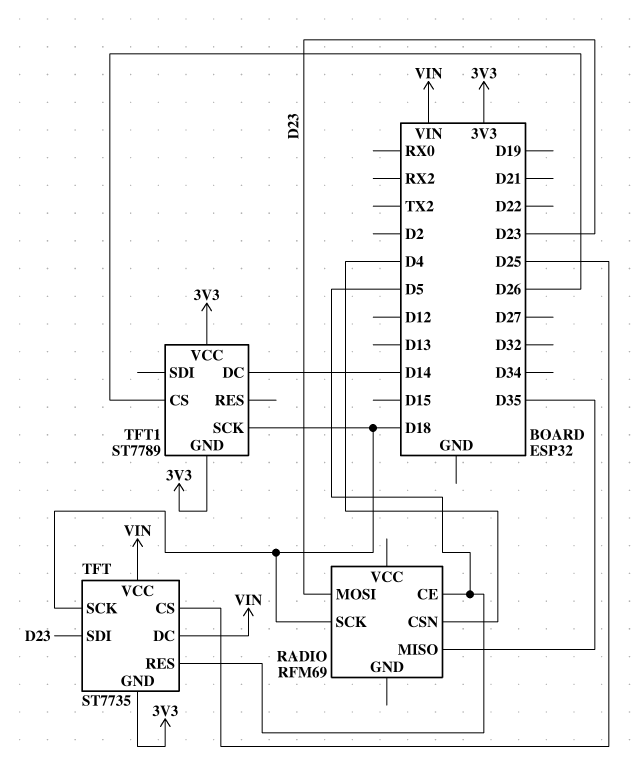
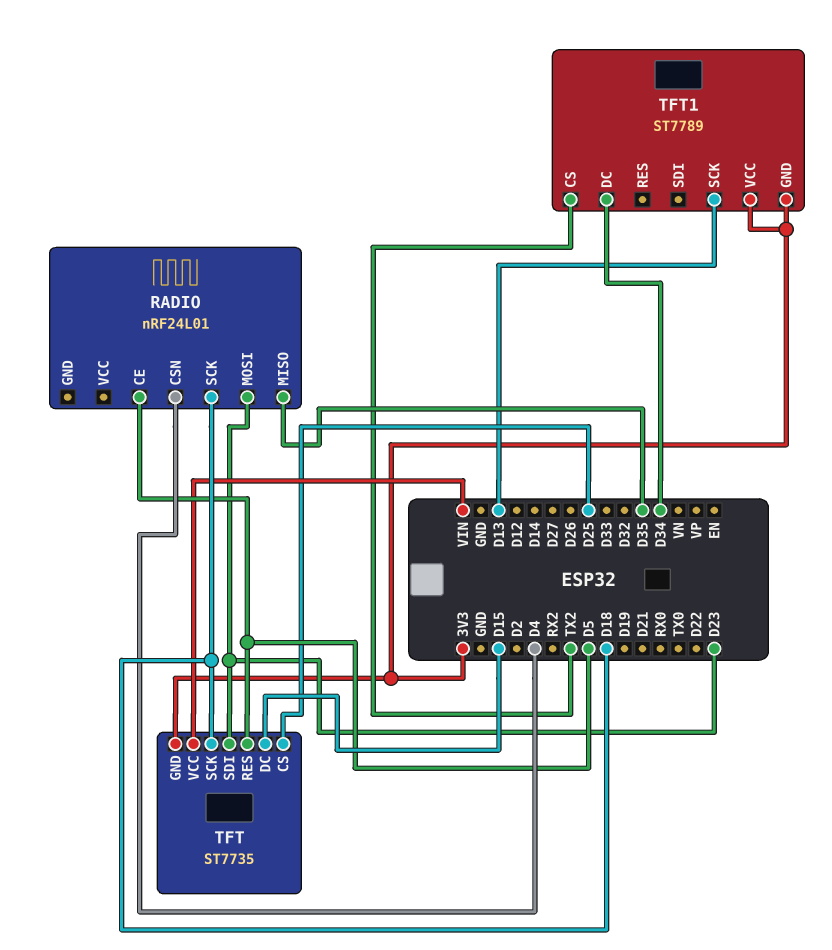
RADIO: RFM69 -> nRF24L01
TFT pin DC: VIN -> D15
TFT1 pin CS: D26 -> TX2
TFT1 pin DC: D14 -> D34
TFT1 pin SCK: D18 -> D13

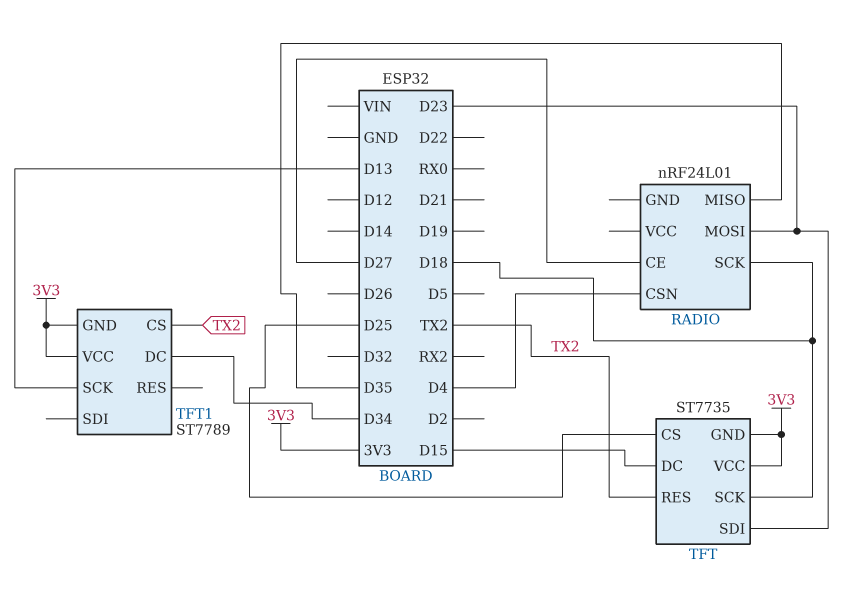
RADIO pin CE: D5 -> D27
TFT pin RES: D5 -> TX2
TFT pin VCC: VIN -> 3V3

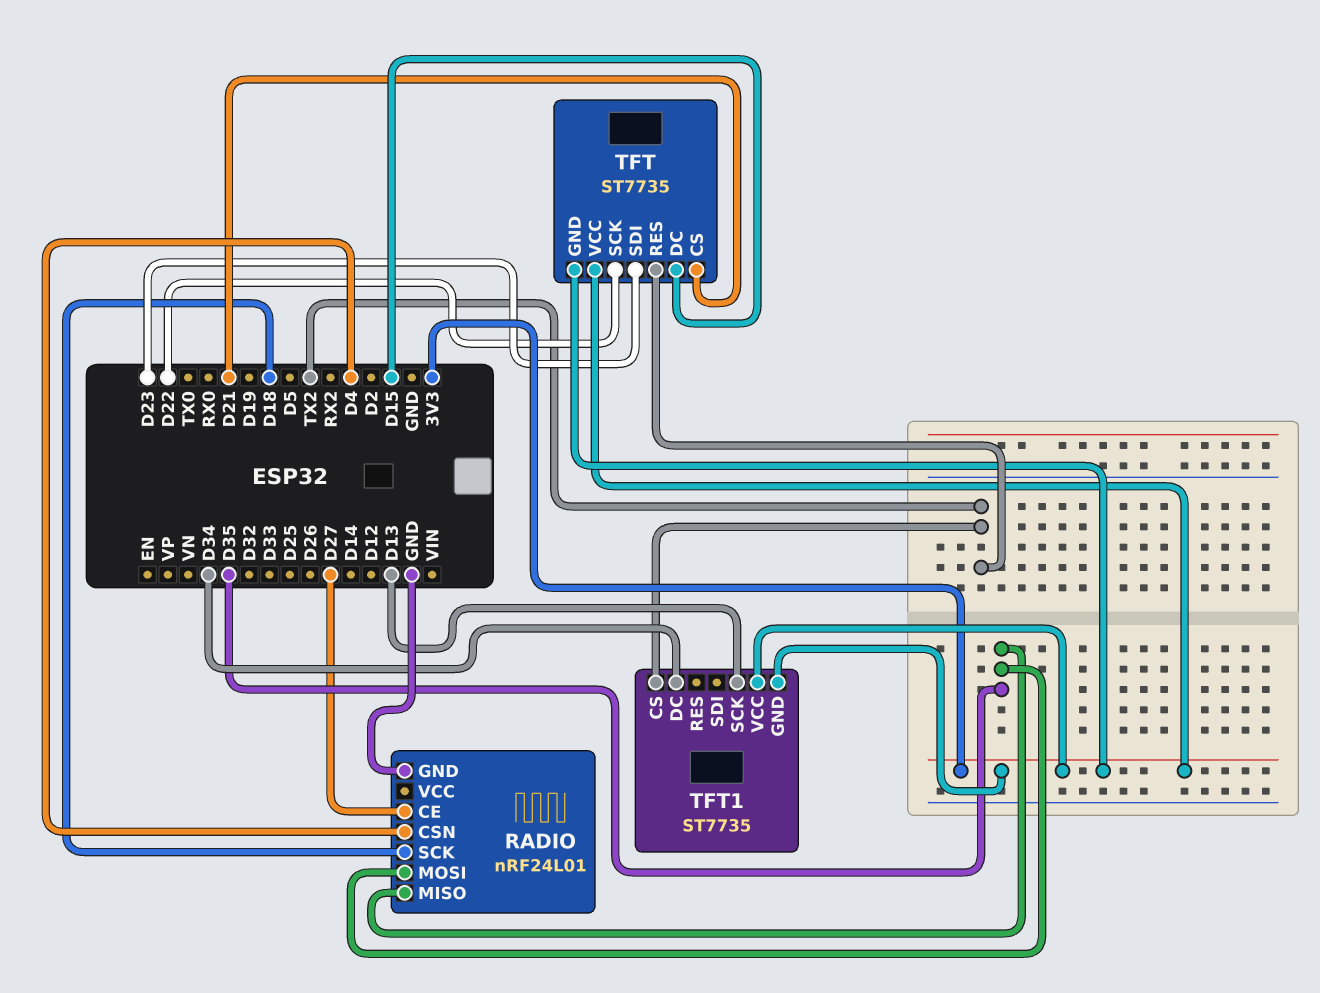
RADIO pin GND: none -> GND
RADIO pin MOSI: D23 -> D35
TFT pin CS: D25 -> D21
TFT pin SCK: D18 -> D22
TFT1: ST7789 -> ST7735

